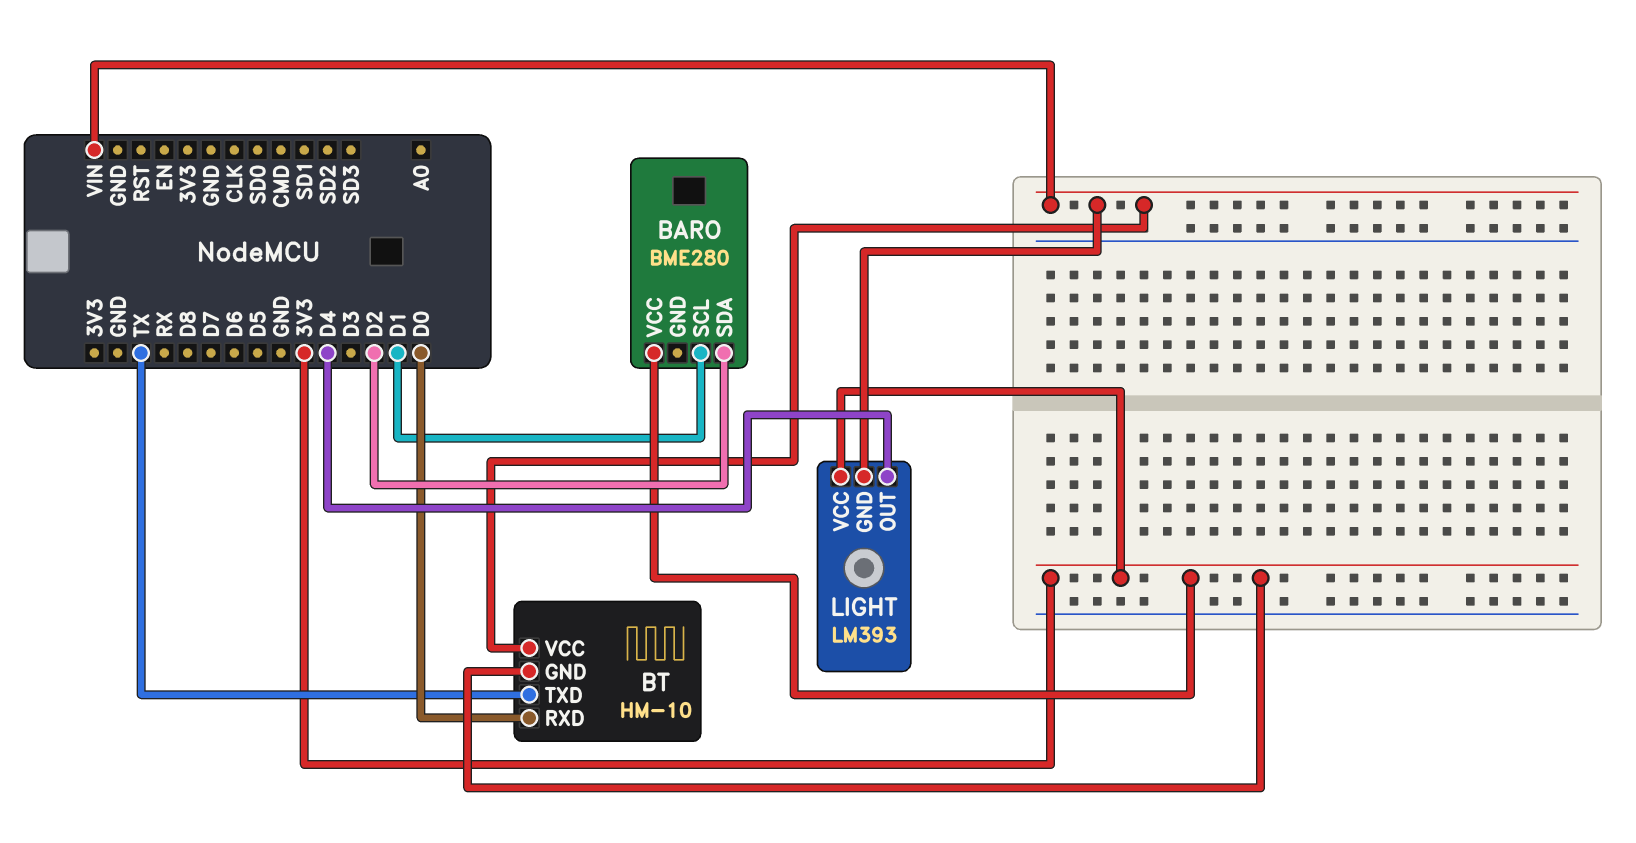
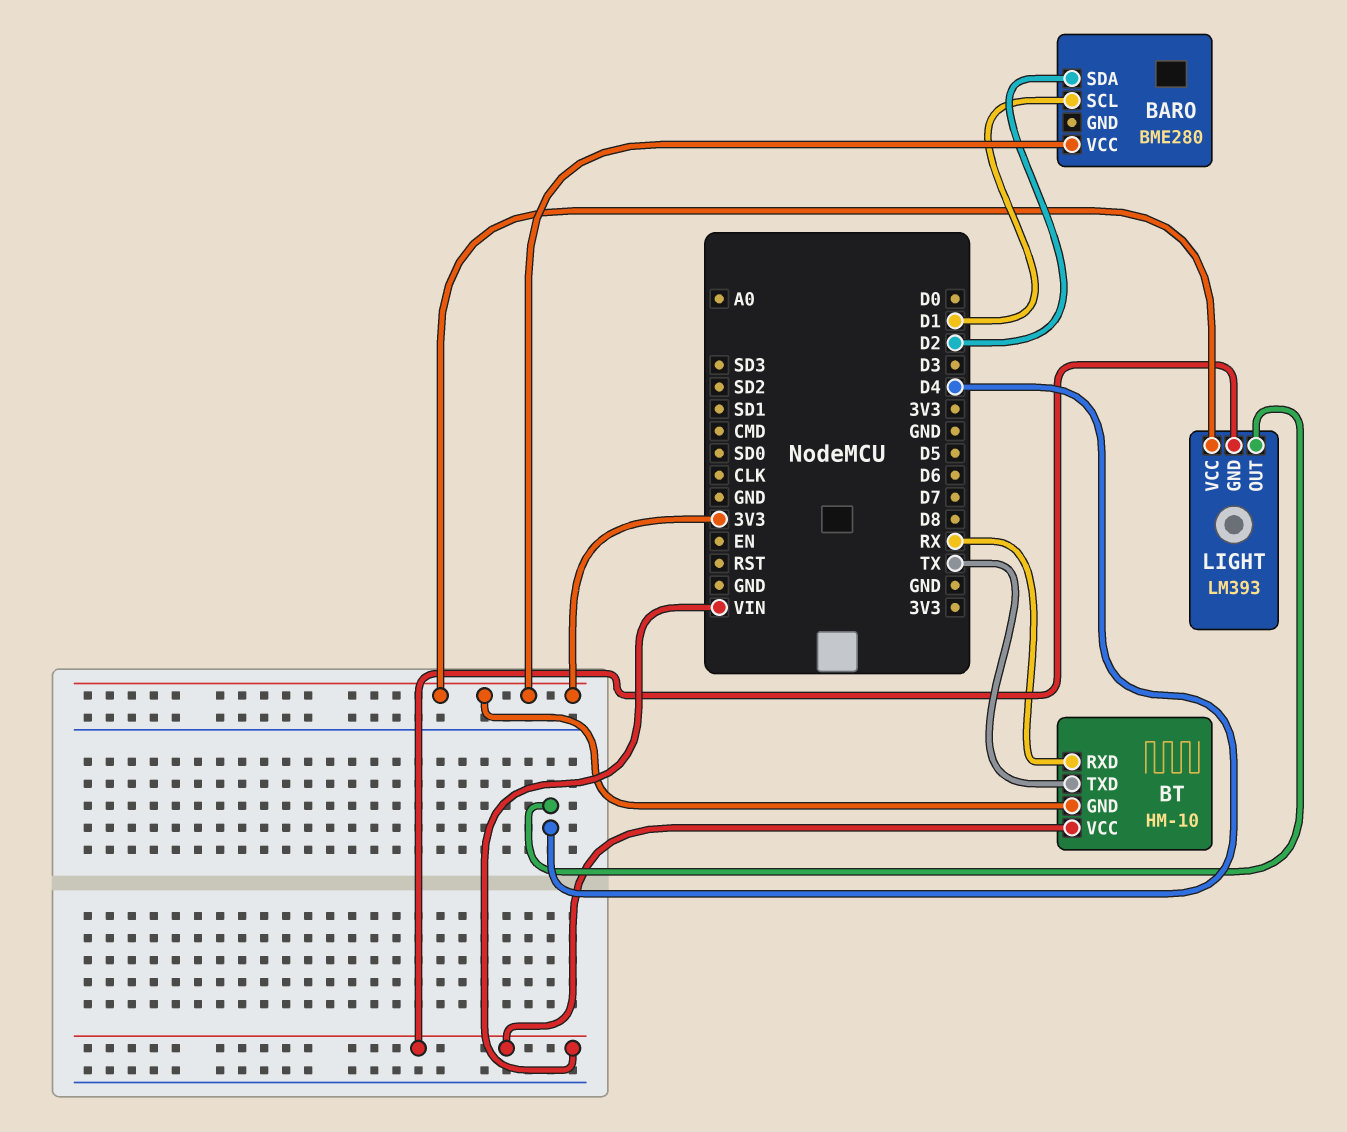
BT pin RXD: D0 -> RX

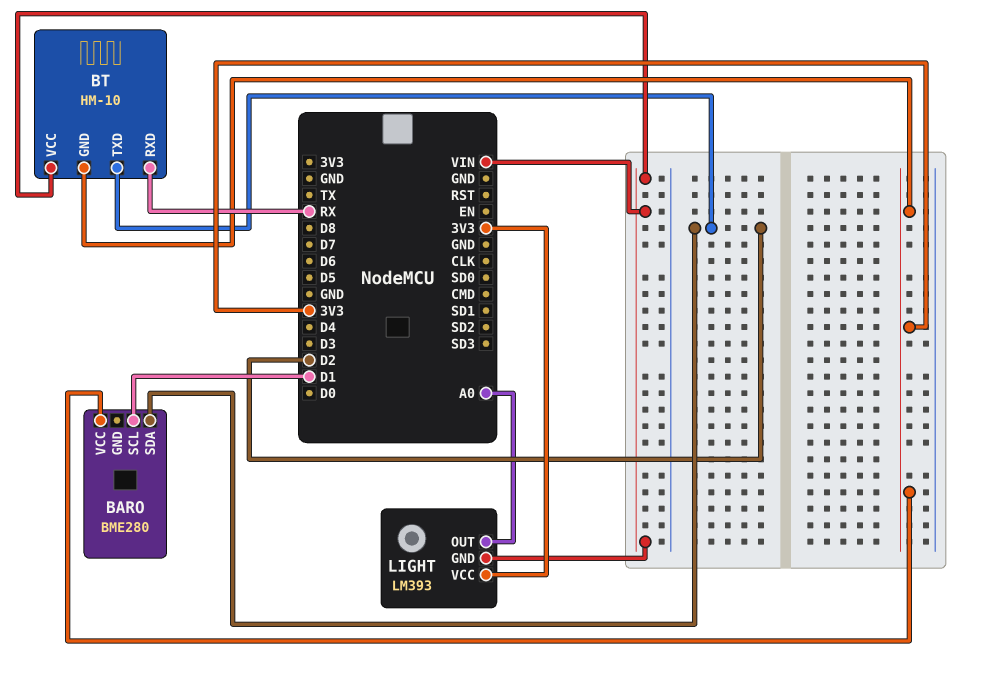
BT pin TXD: TX -> D2
LIGHT pin OUT: D4 -> A0

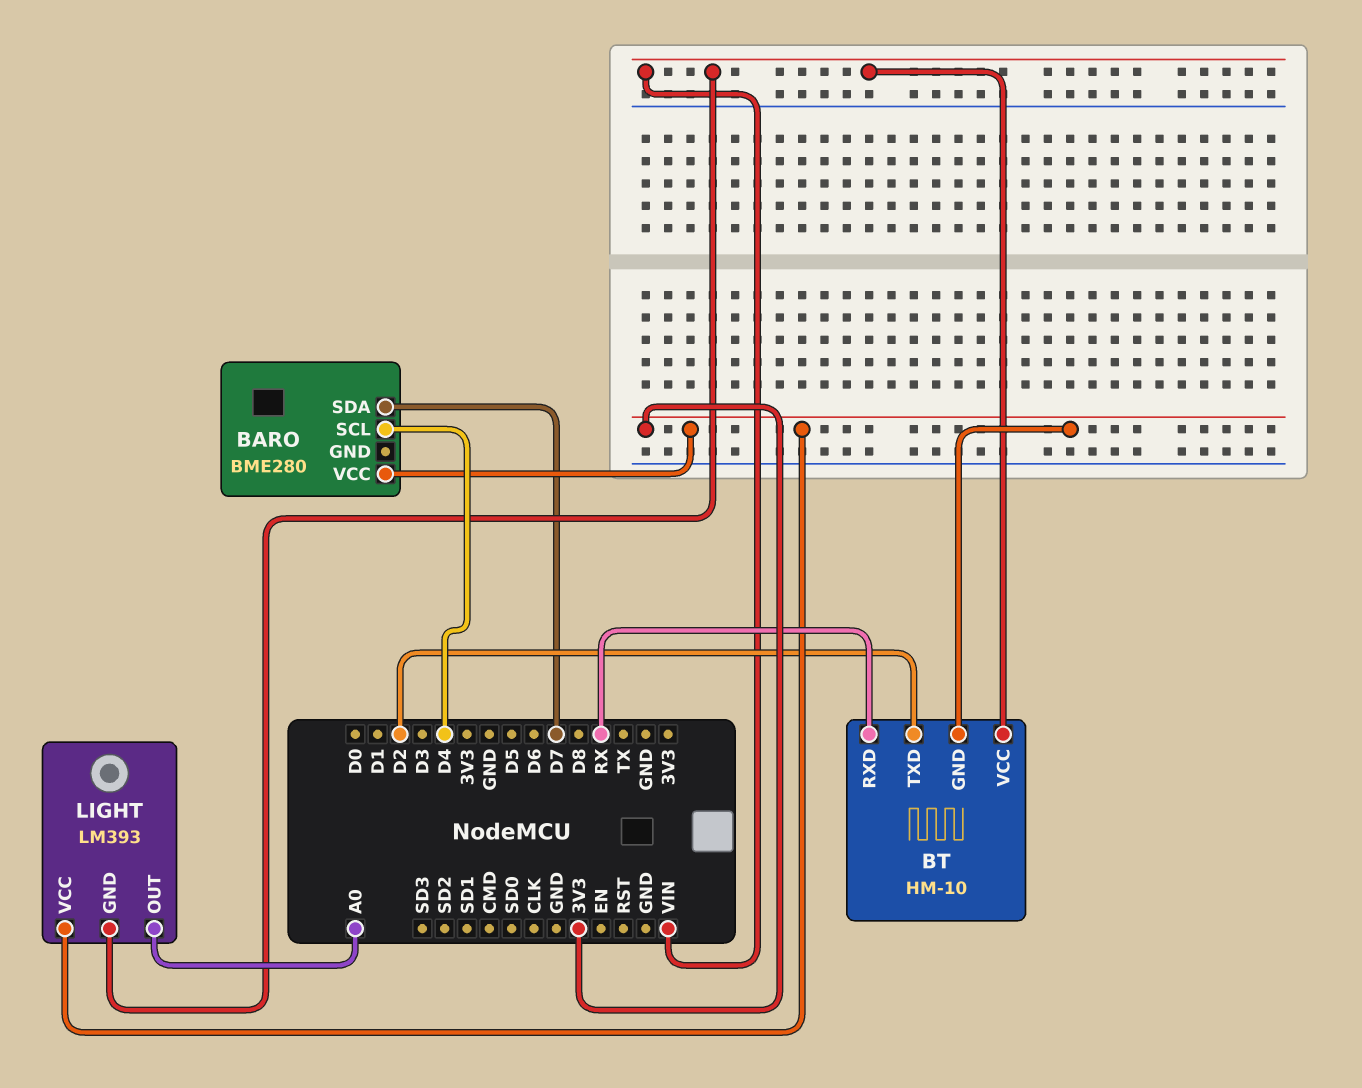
BARO pin SCL: D1 -> D4
BARO pin SDA: D2 -> D7

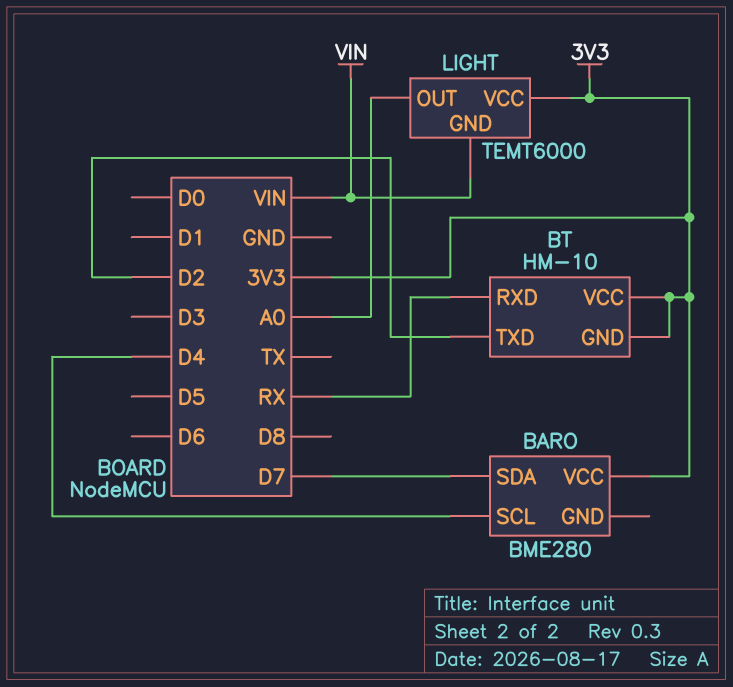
BT pin VCC: VIN -> 3V3
LIGHT: LM393 -> TEMT6000

